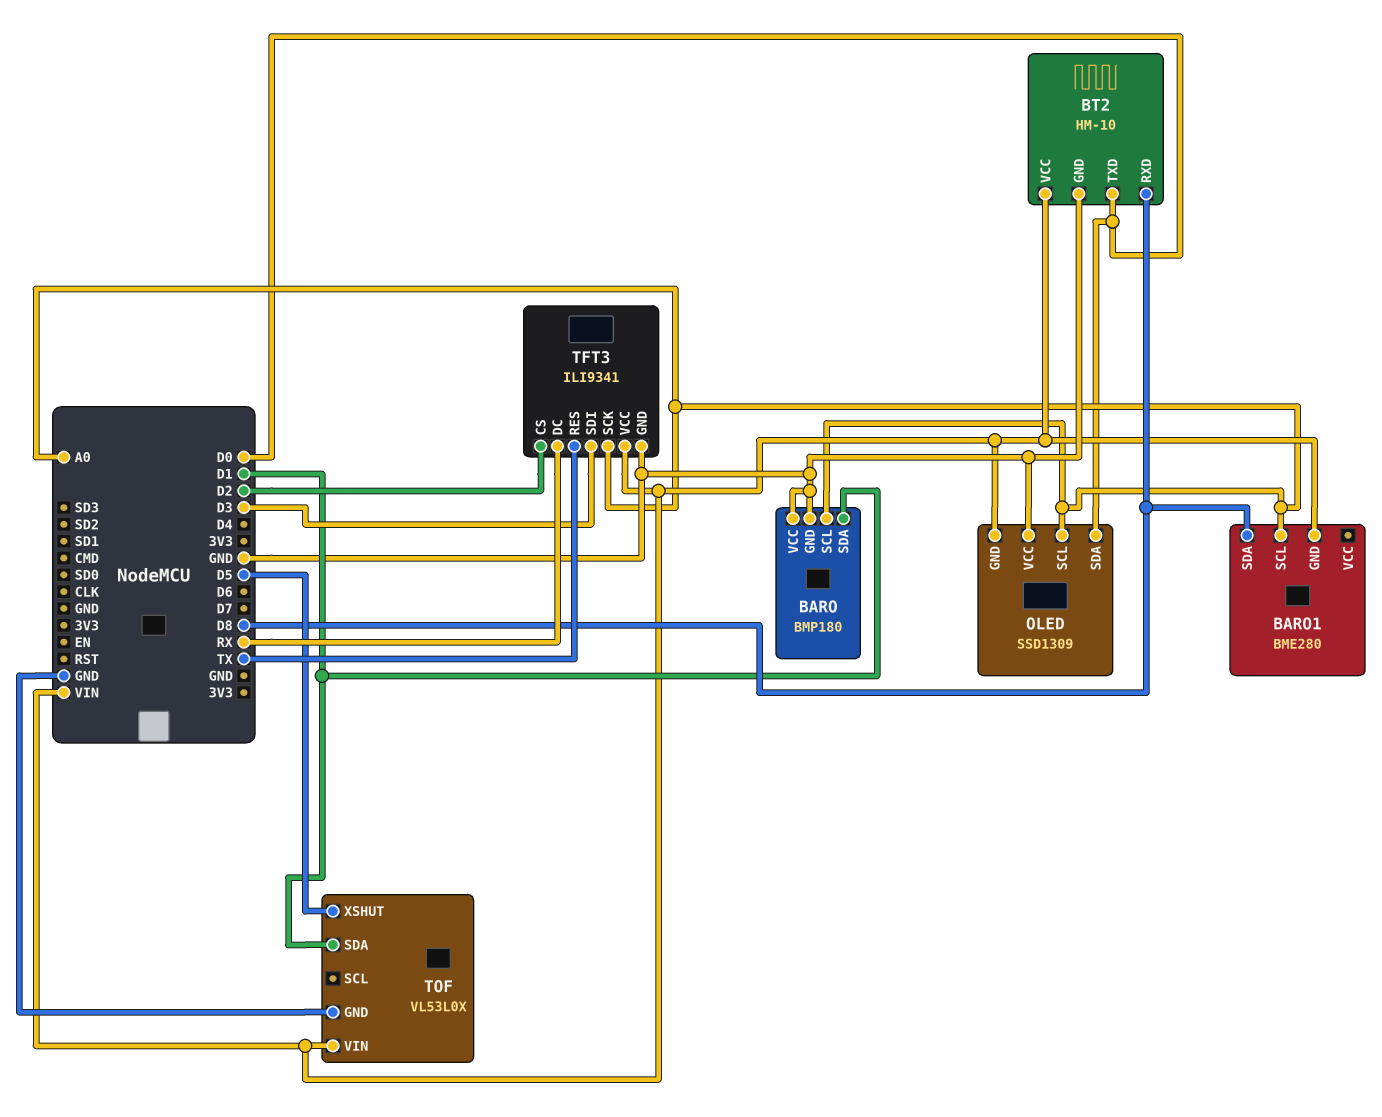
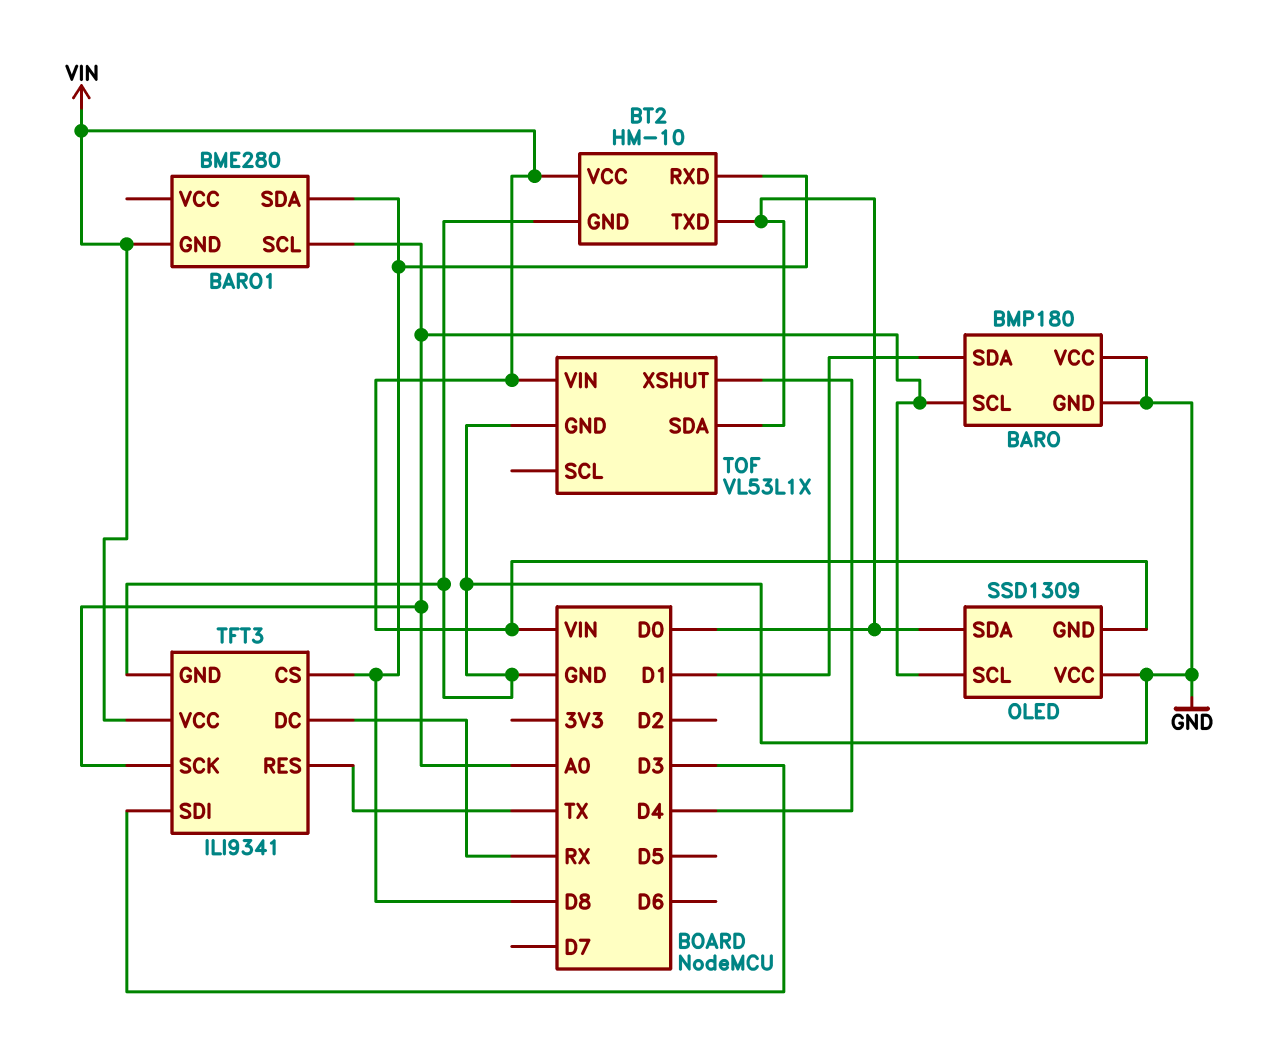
TFT3 pin CS: D2 -> D8
TOF: VL53L0X -> VL53L1X
TOF pin SDA: D1 -> D0
TOF pin XSHUT: D5 -> D4

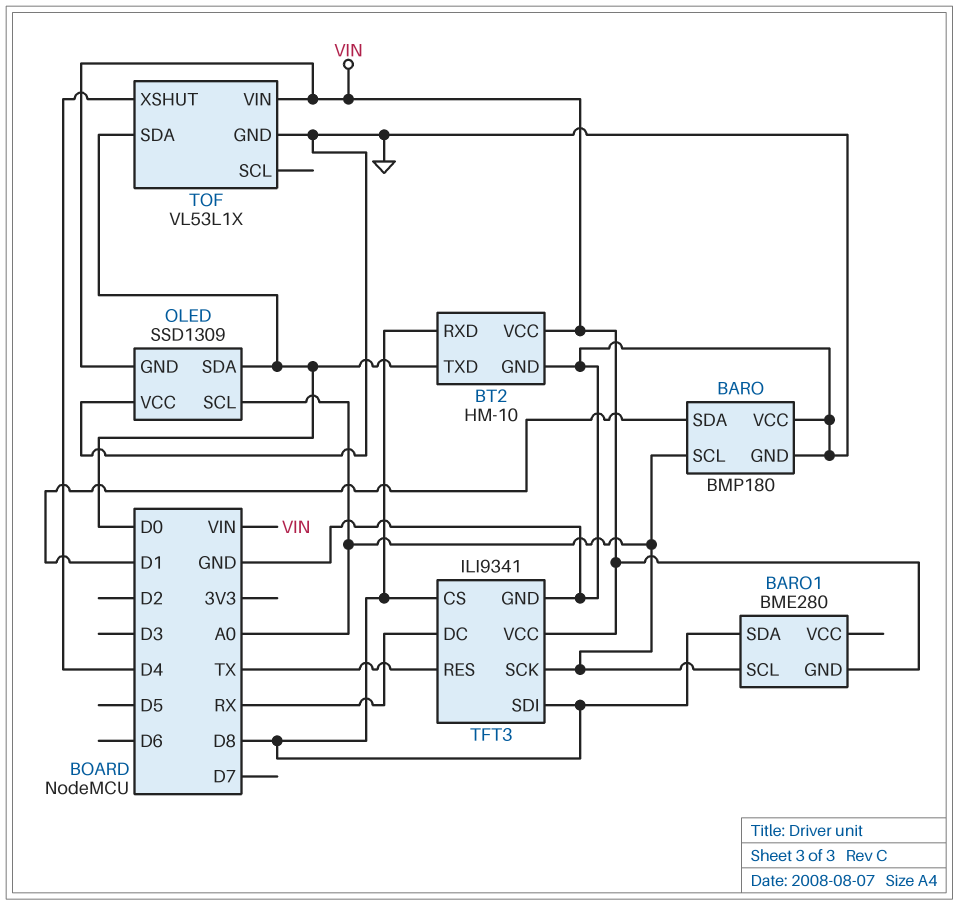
TFT3 pin SDI: D3 -> D8

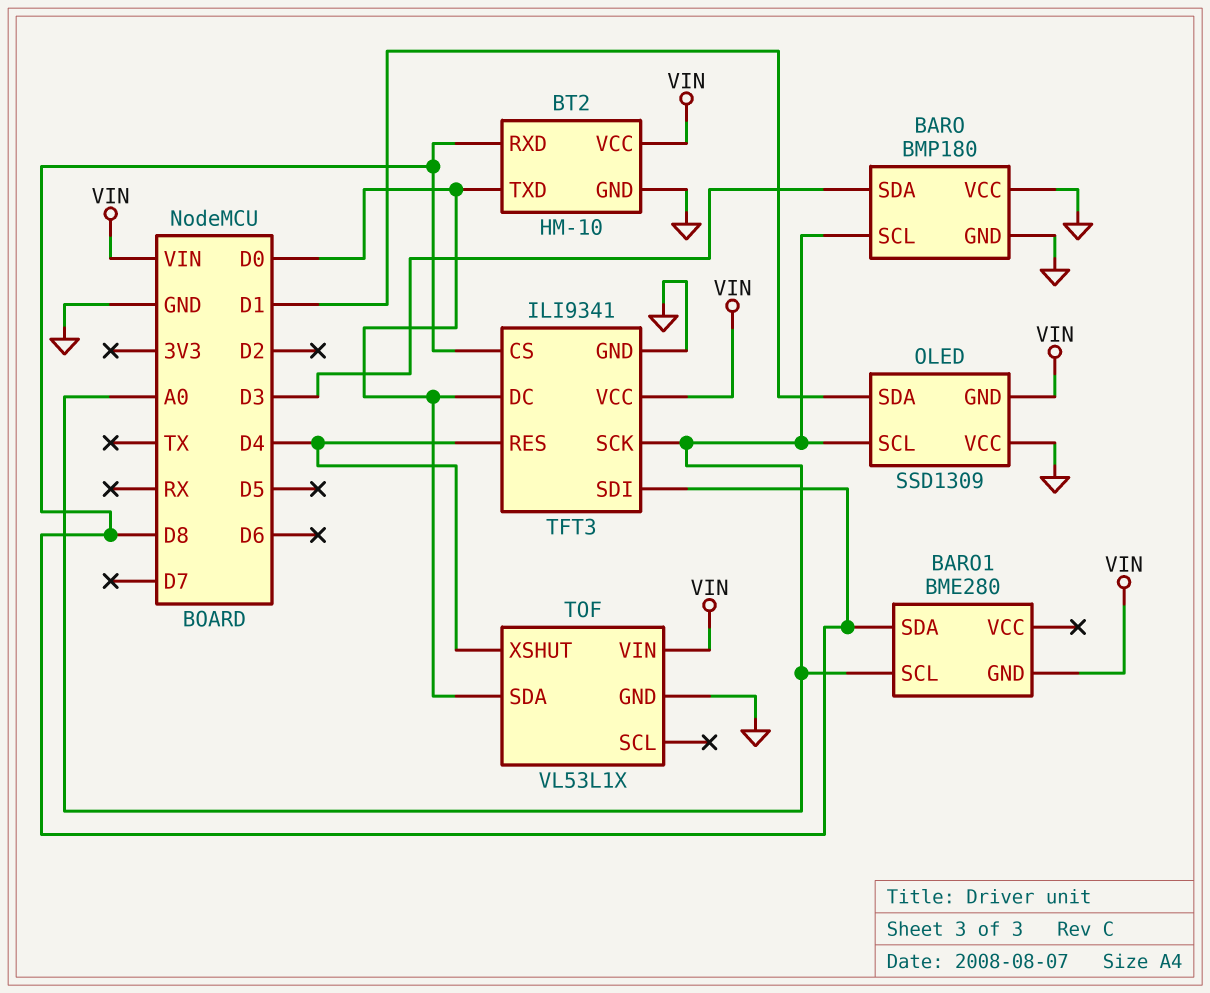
BARO pin SDA: D1 -> D3
OLED pin SDA: D0 -> D1
TFT3 pin DC: RX -> D0
TFT3 pin RES: TX -> D4

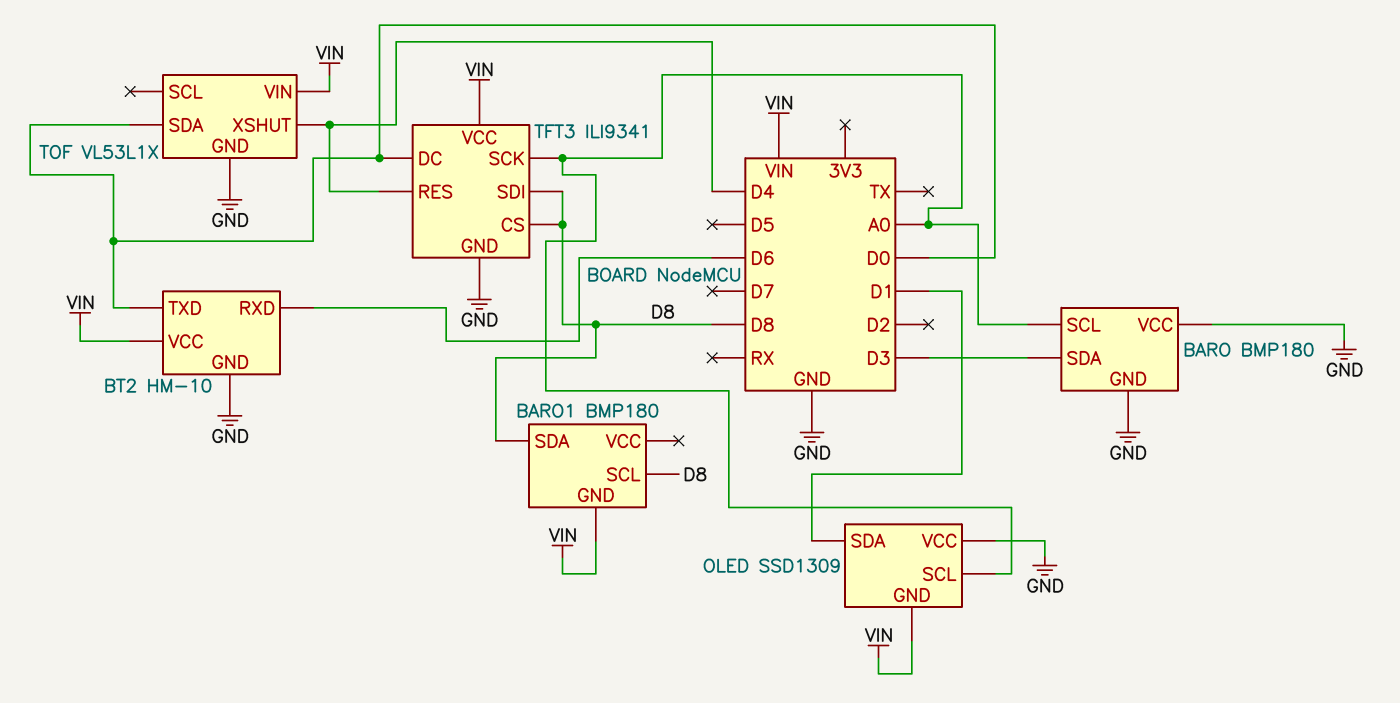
BARO1: BME280 -> BMP180
BARO1 pin SCL: A0 -> D8
BT2 pin RXD: D8 -> D6

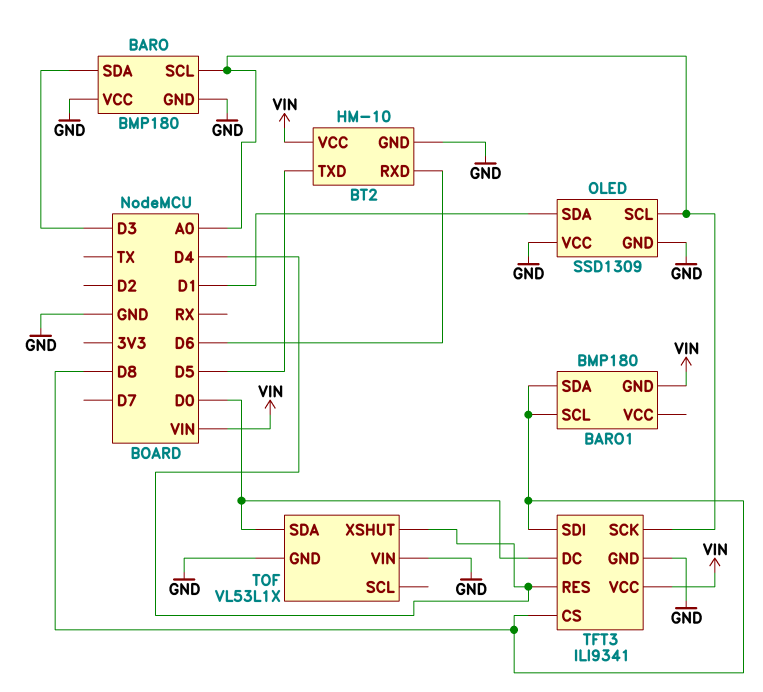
BT2 pin TXD: D0 -> D5
OLED pin GND: VIN -> GND
TOF pin VIN: VIN -> GND

